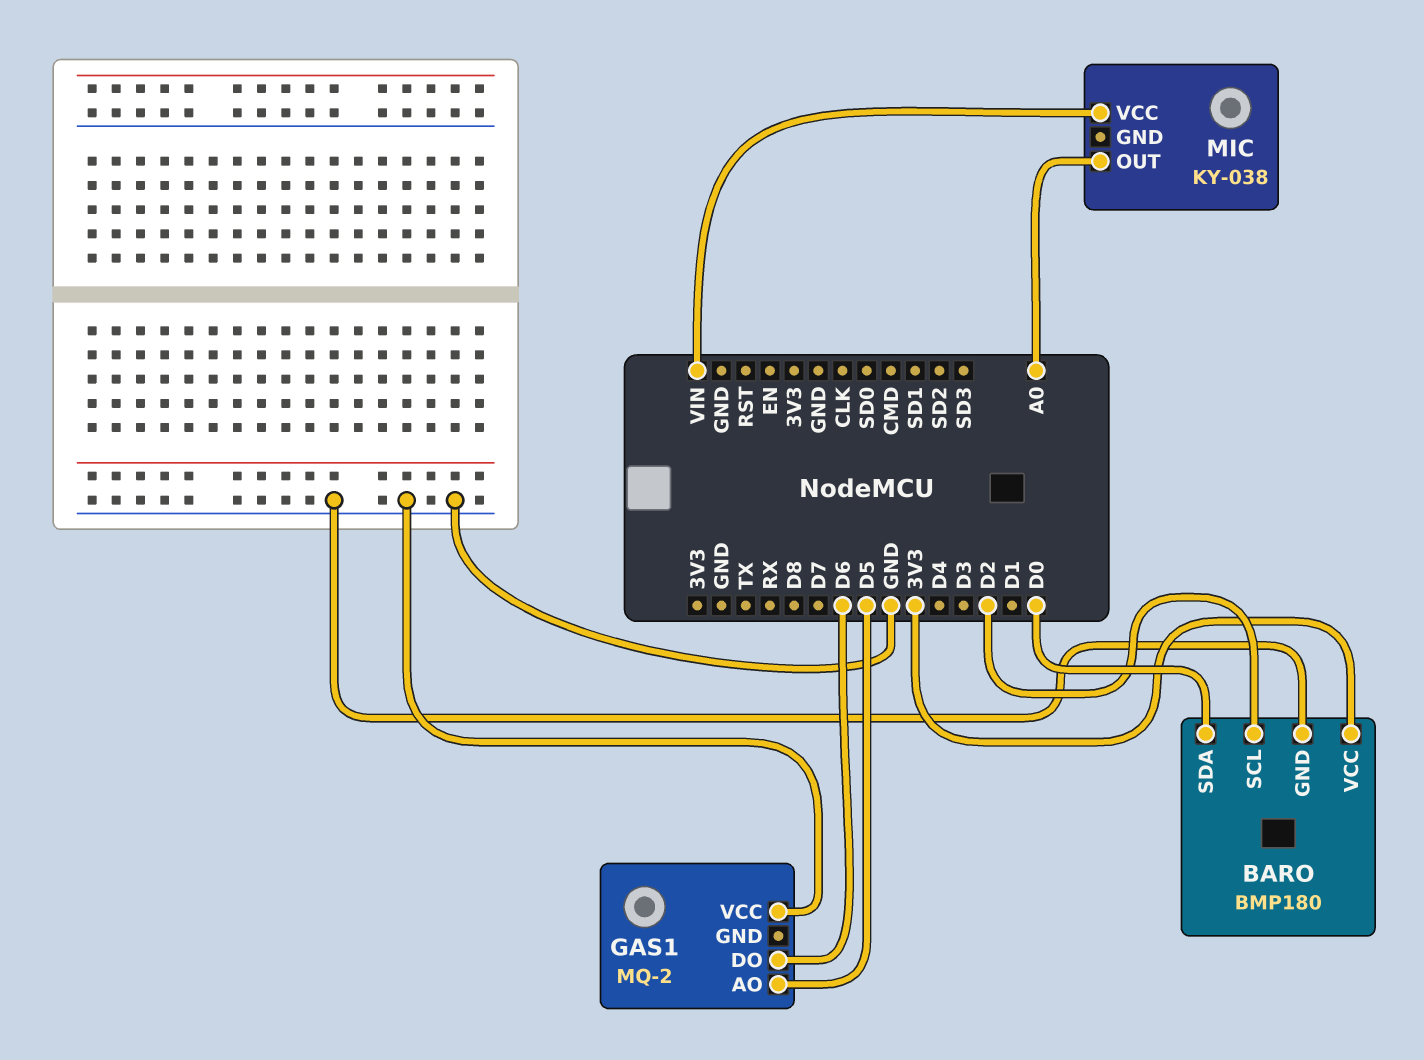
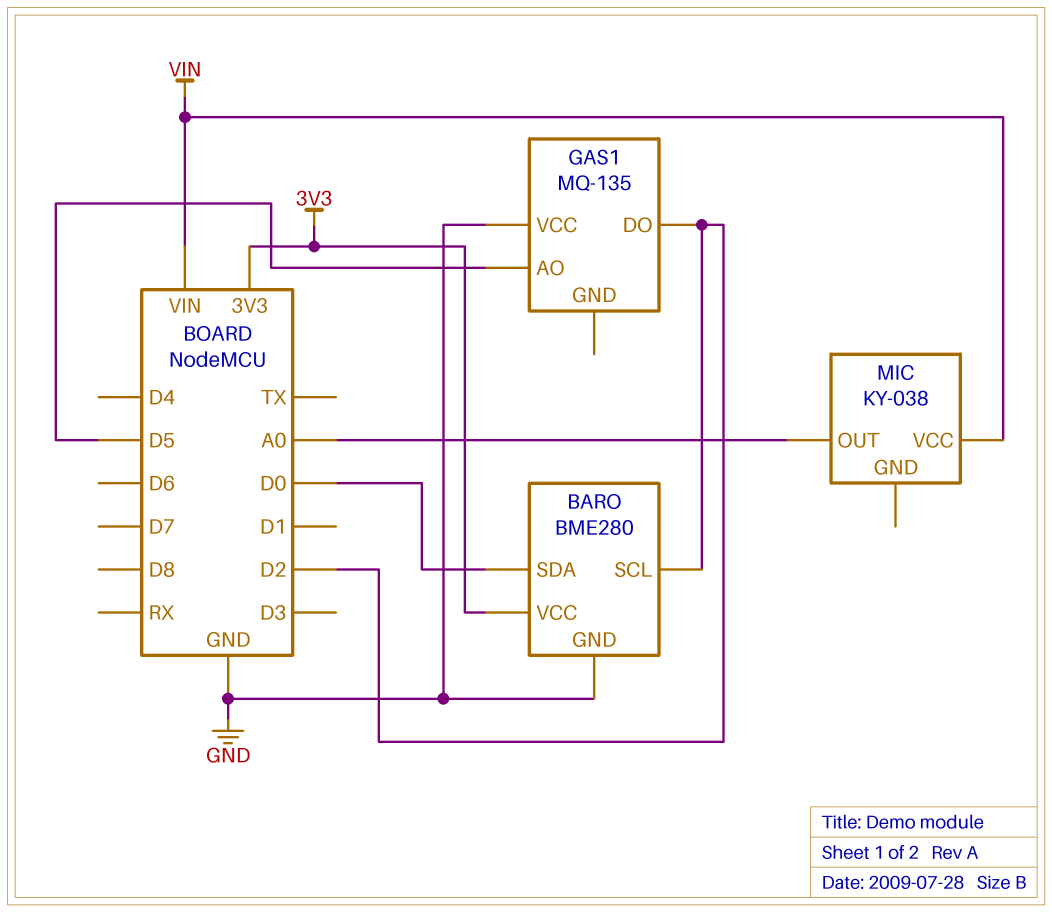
BARO: BMP180 -> BME280
GAS1: MQ-2 -> MQ-135
GAS1 pin DO: D6 -> D2

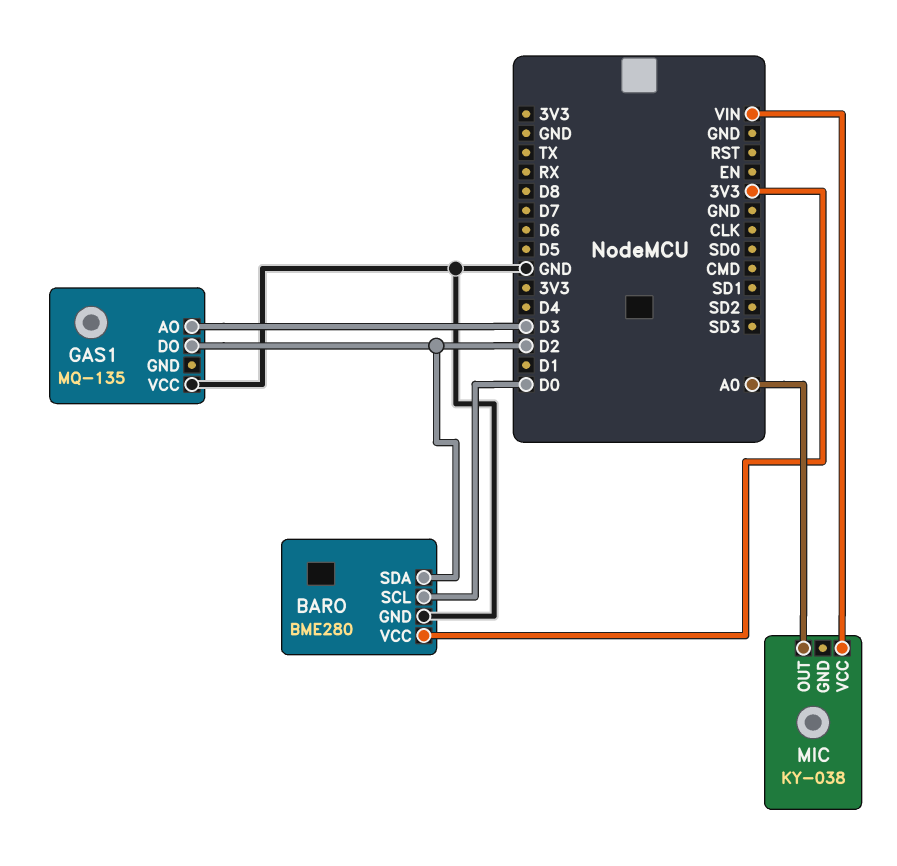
BARO pin SCL: D2 -> D0
BARO pin SDA: D0 -> D2
GAS1 pin AO: D5 -> D3

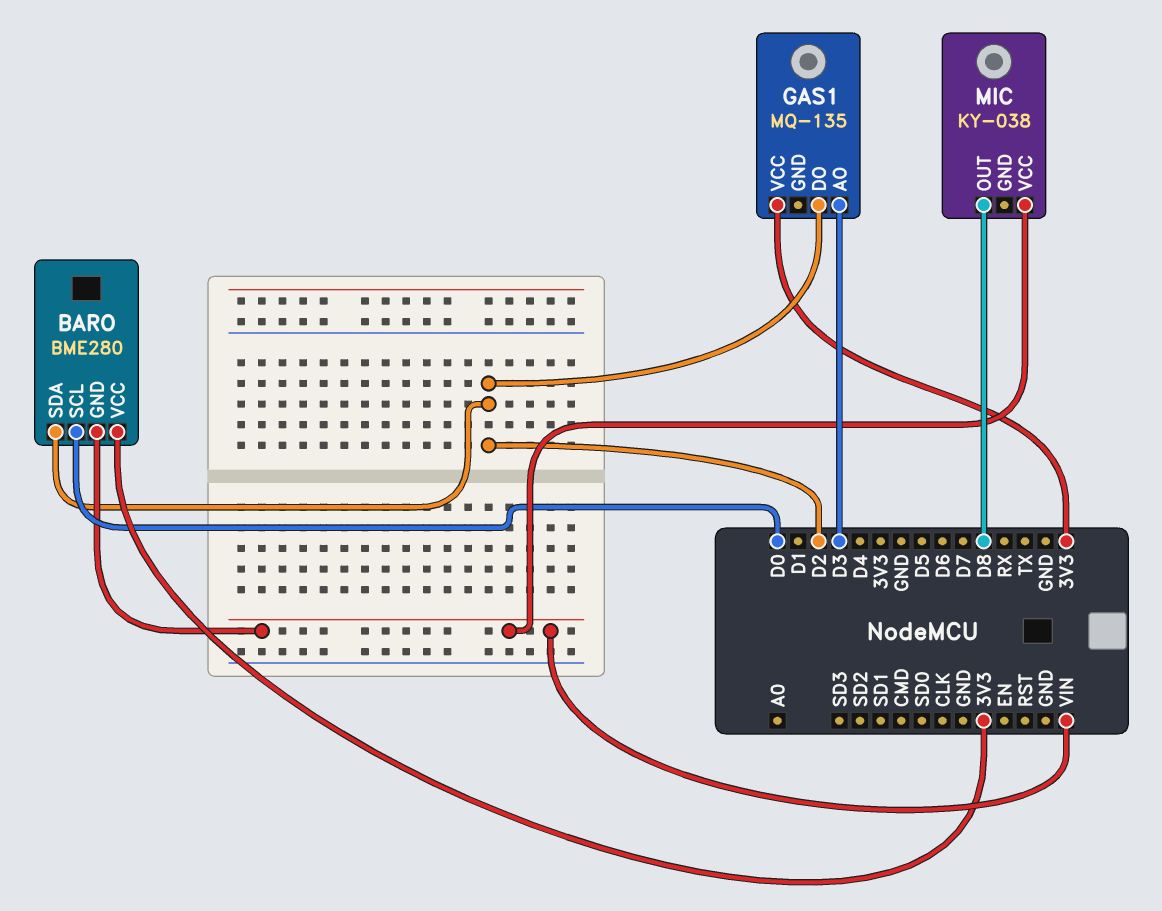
BARO pin GND: GND -> VIN
GAS1 pin VCC: GND -> 3V3
MIC pin OUT: A0 -> D8

